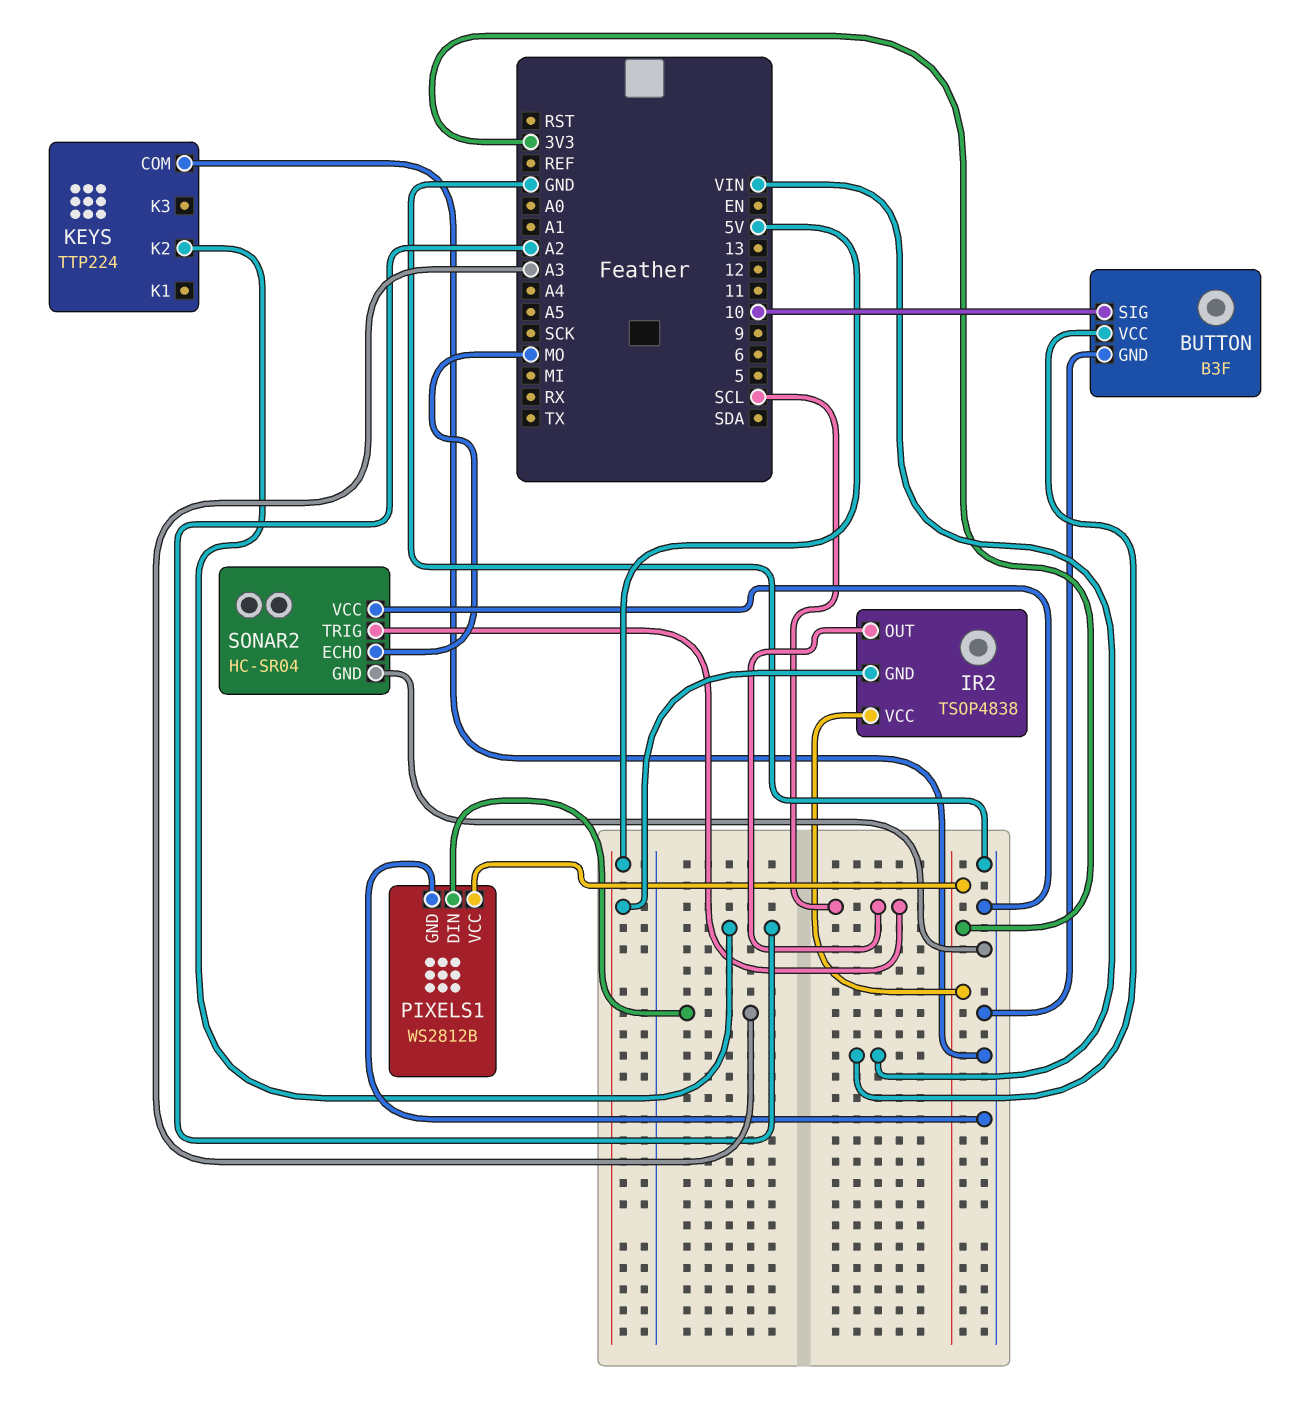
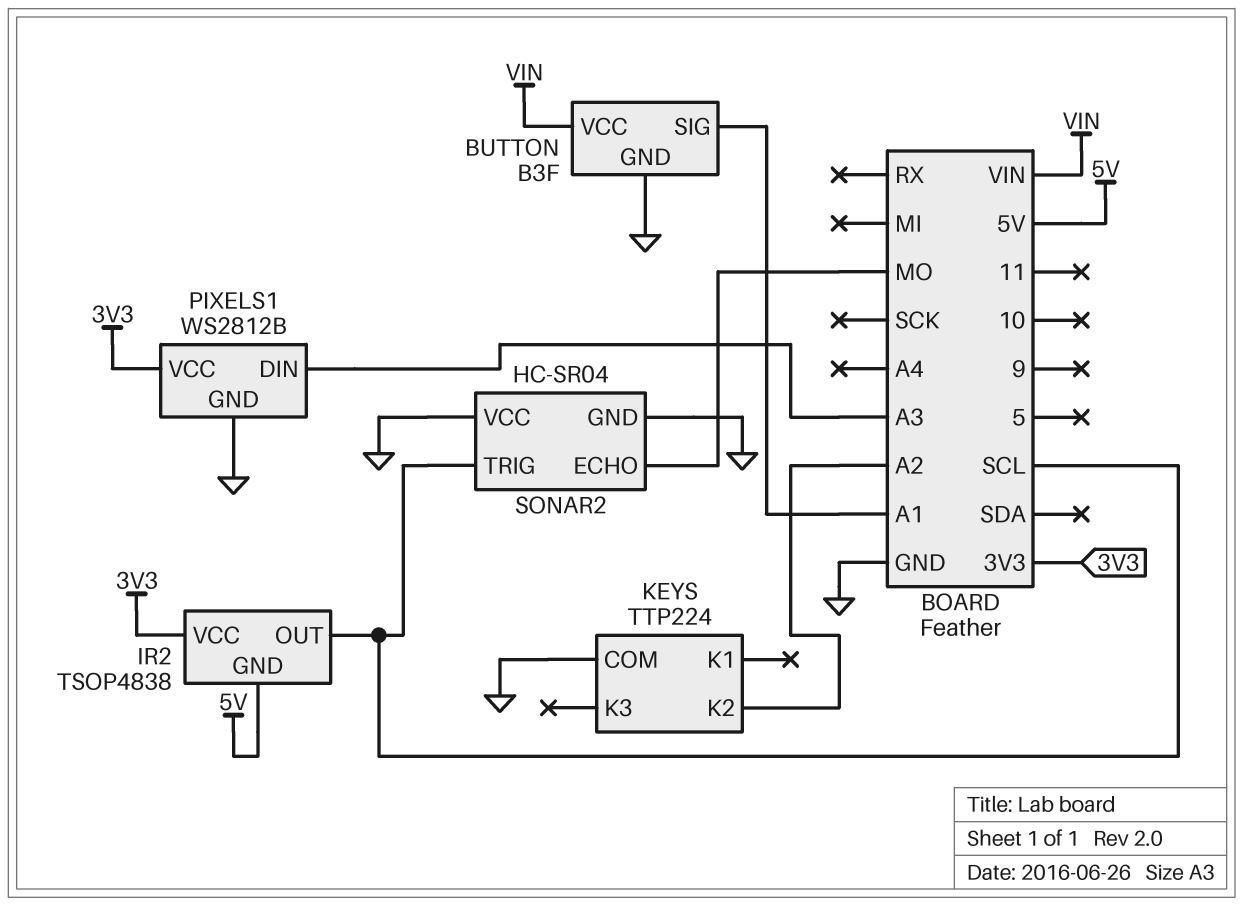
BUTTON pin SIG: 10 -> A1

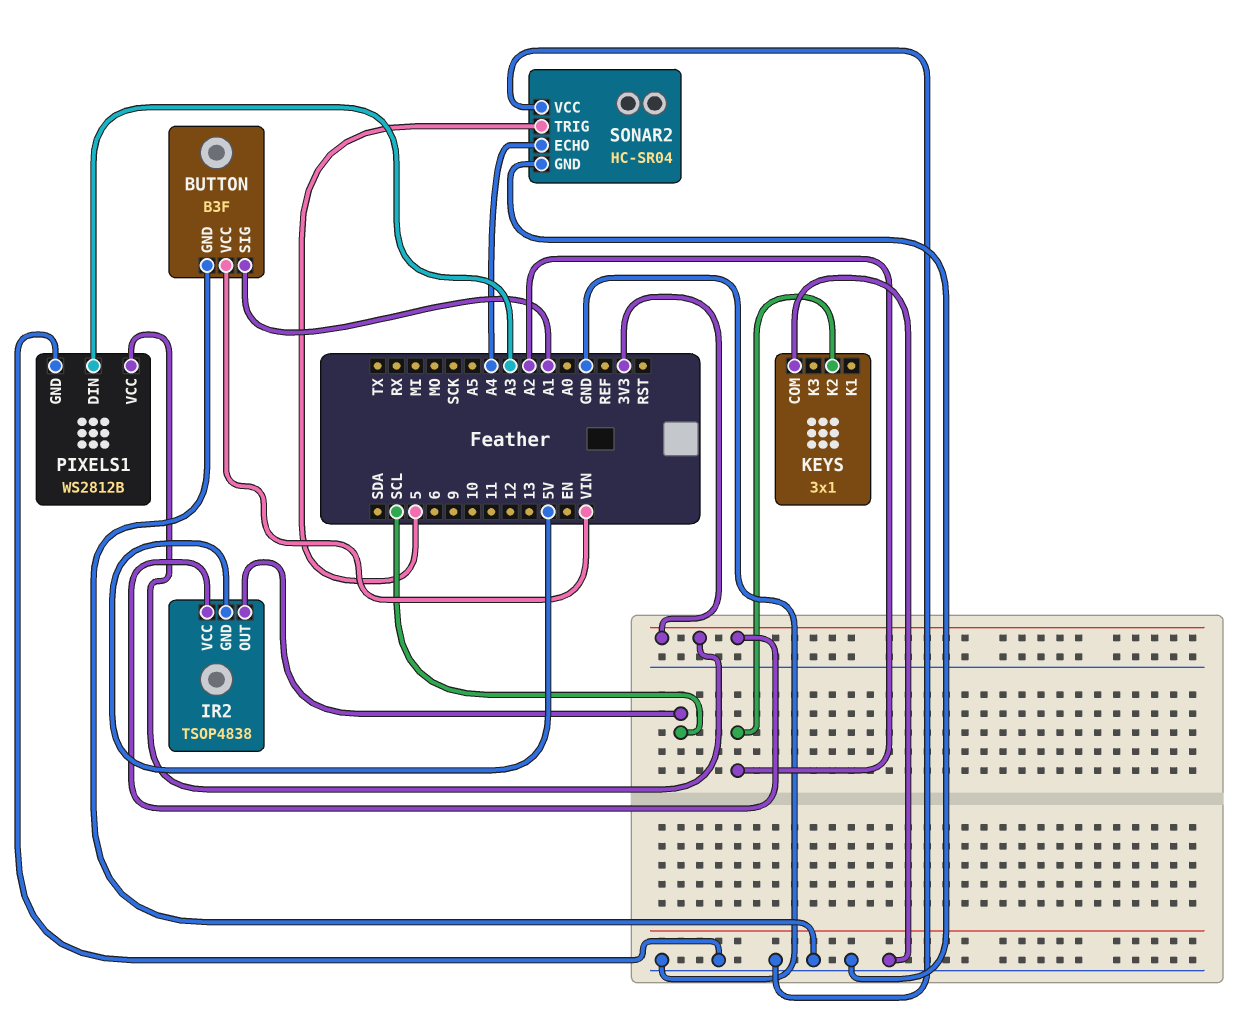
KEYS: TTP224 -> 3x1
SONAR2 pin ECHO: MO -> A4
SONAR2 pin TRIG: SCL -> 5

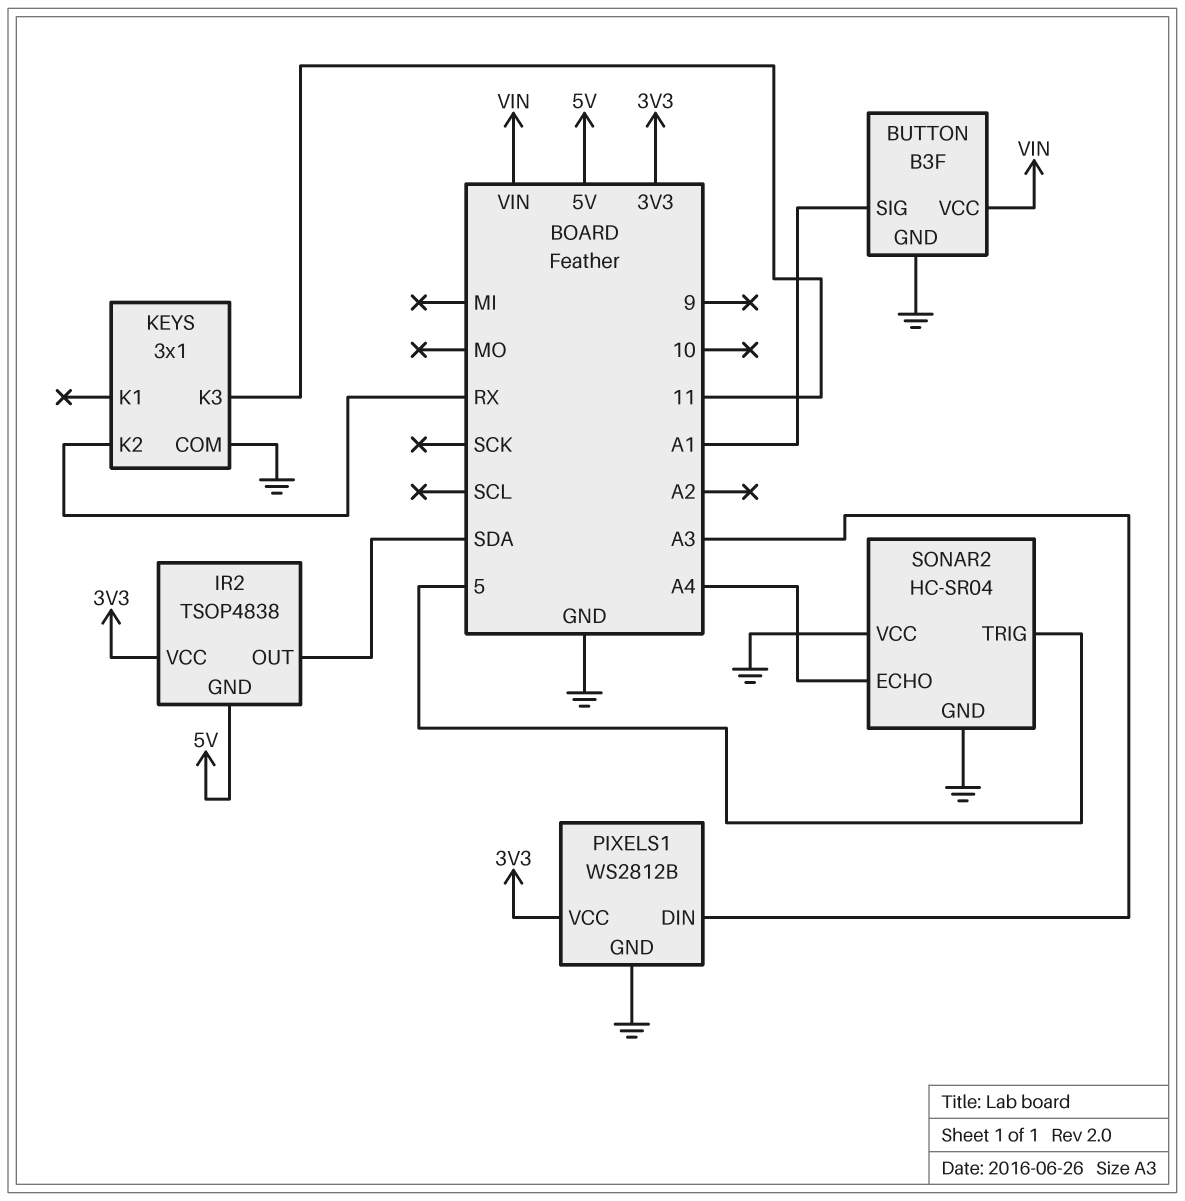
IR2 pin OUT: SCL -> SDA
KEYS pin K2: A2 -> RX
KEYS pin K3: none -> 11

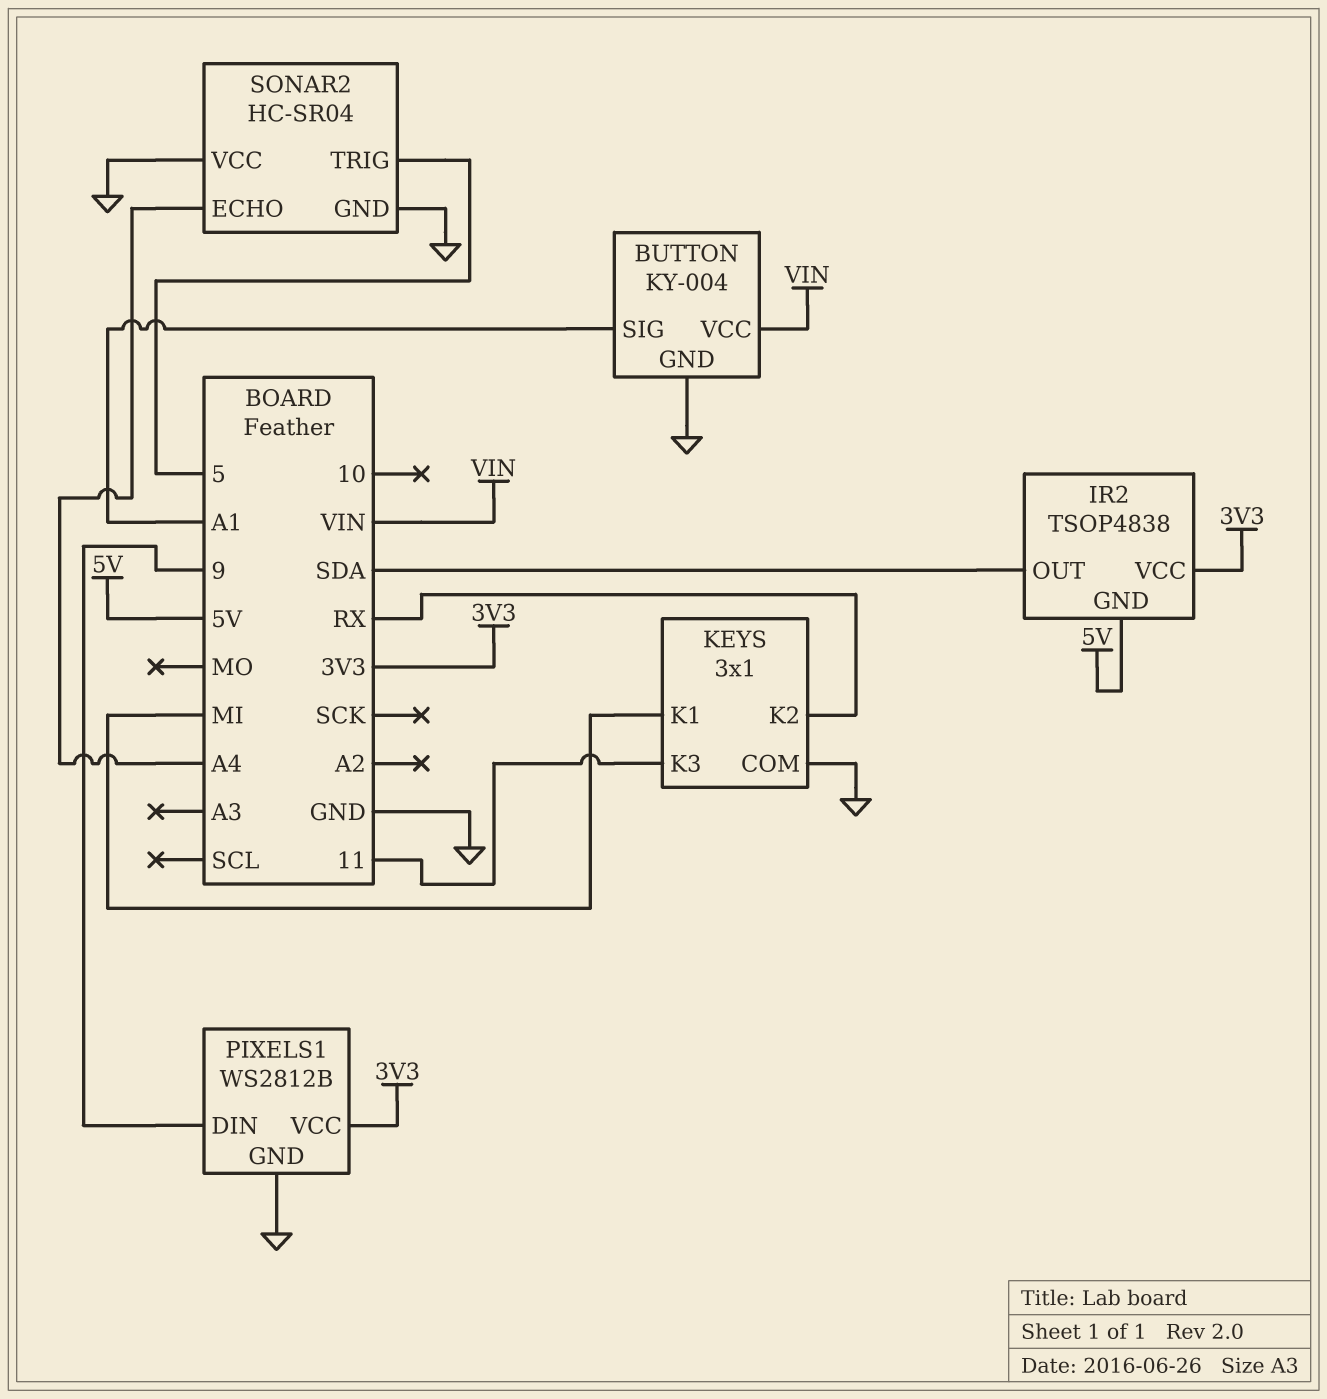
BUTTON: B3F -> KY-004
KEYS pin K1: none -> MI
PIXELS1 pin DIN: A3 -> 9

